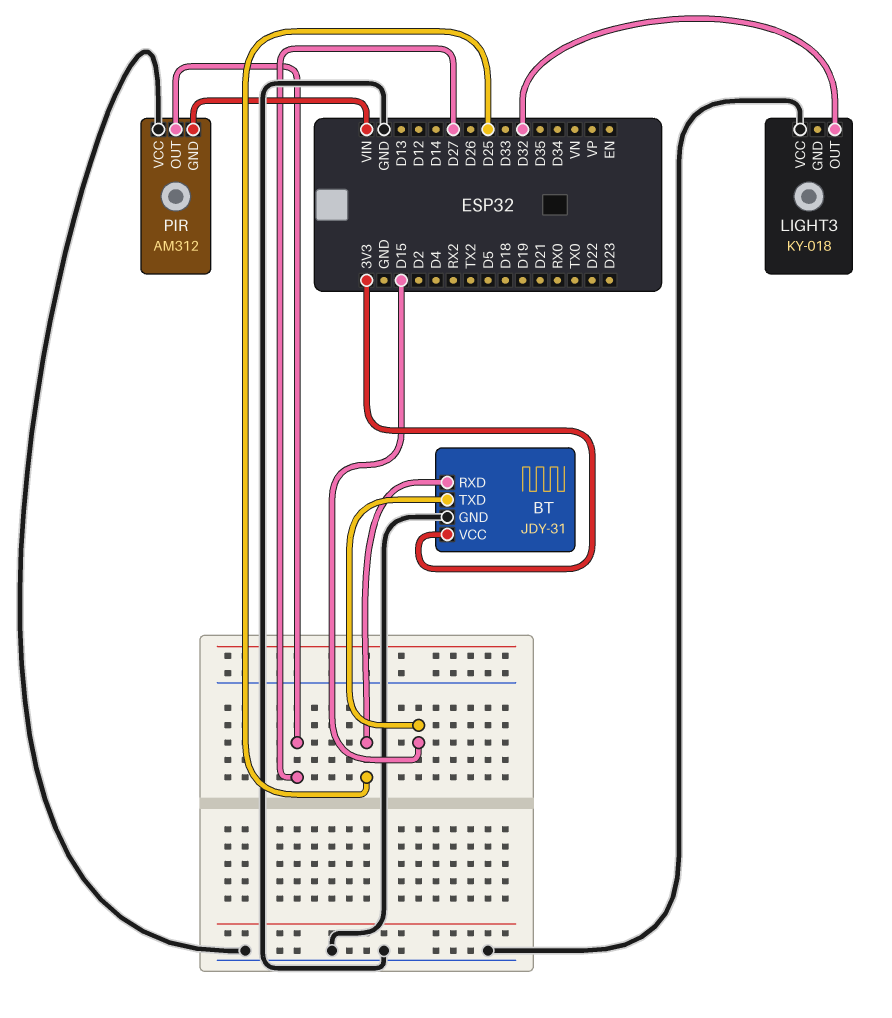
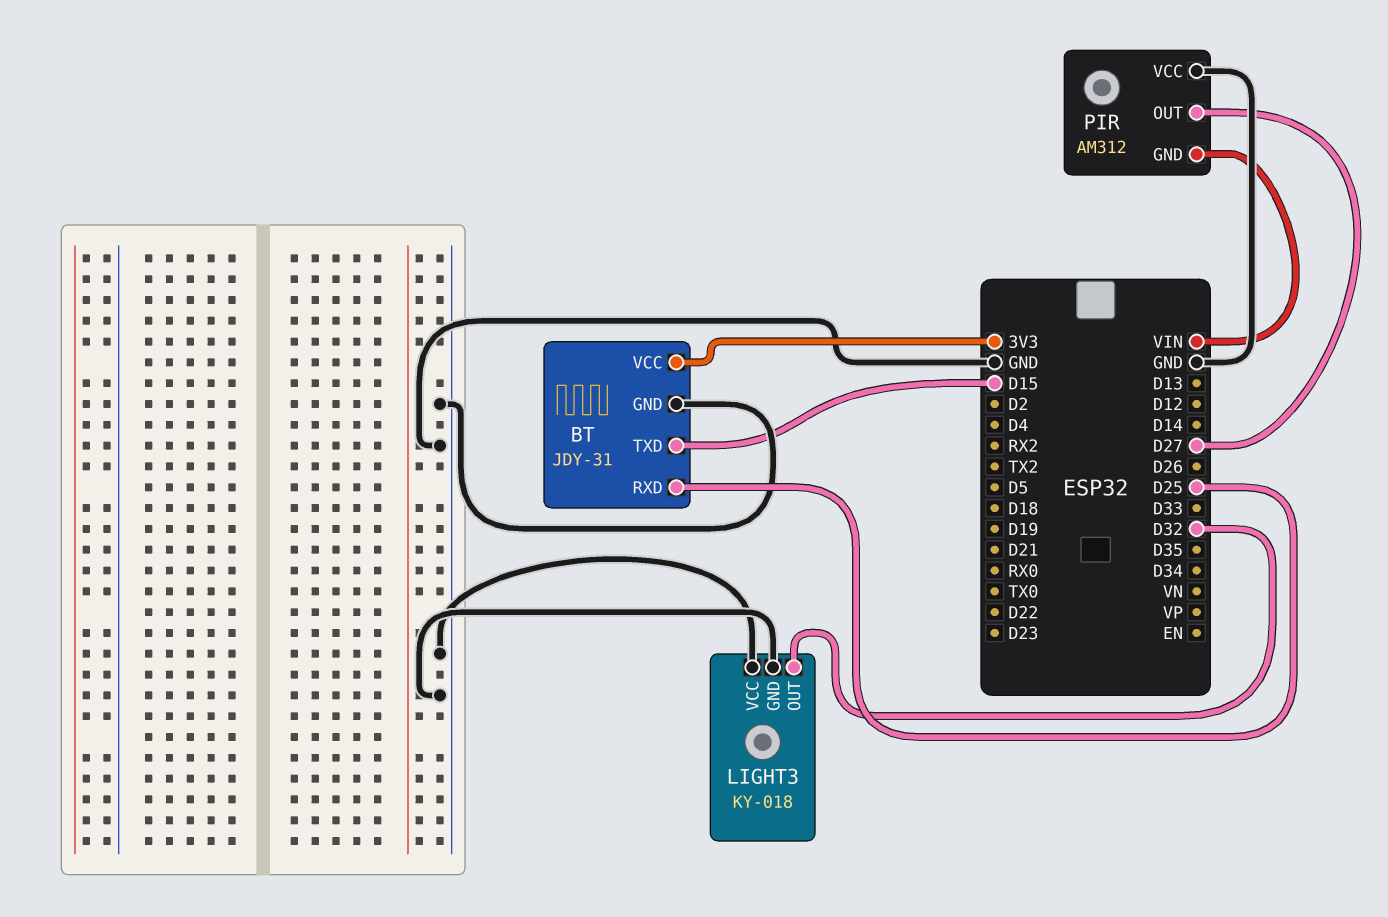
LIGHT3 pin GND: none -> GND

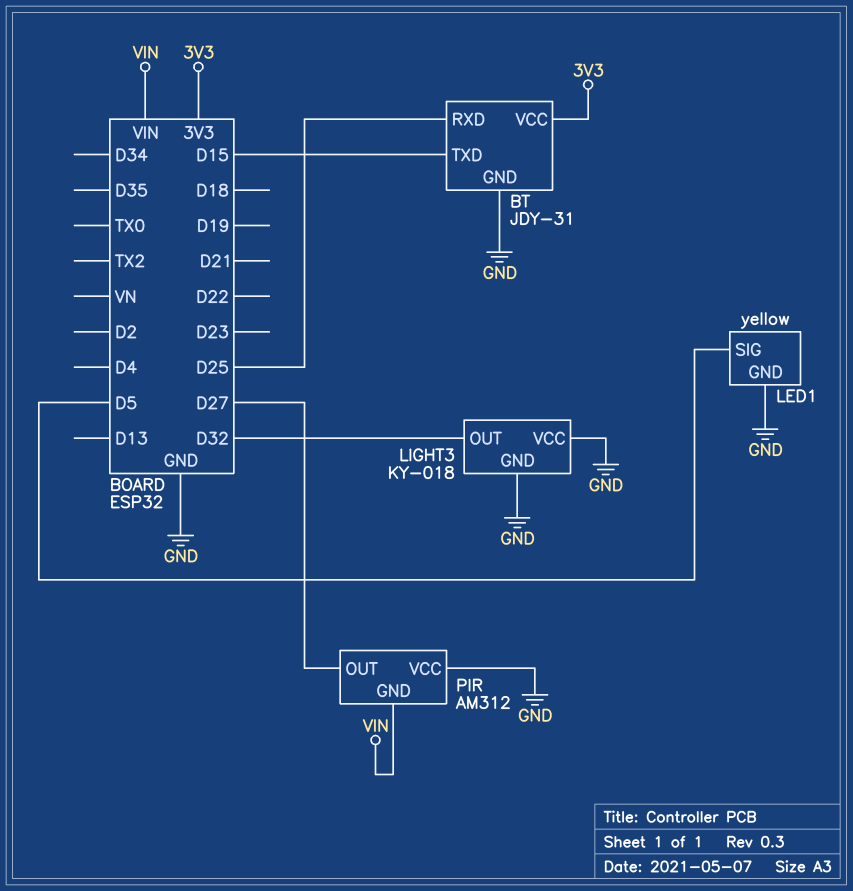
LED1: none -> yellow
LED1 pin GND: none -> GND
LED1 pin SIG: none -> D5

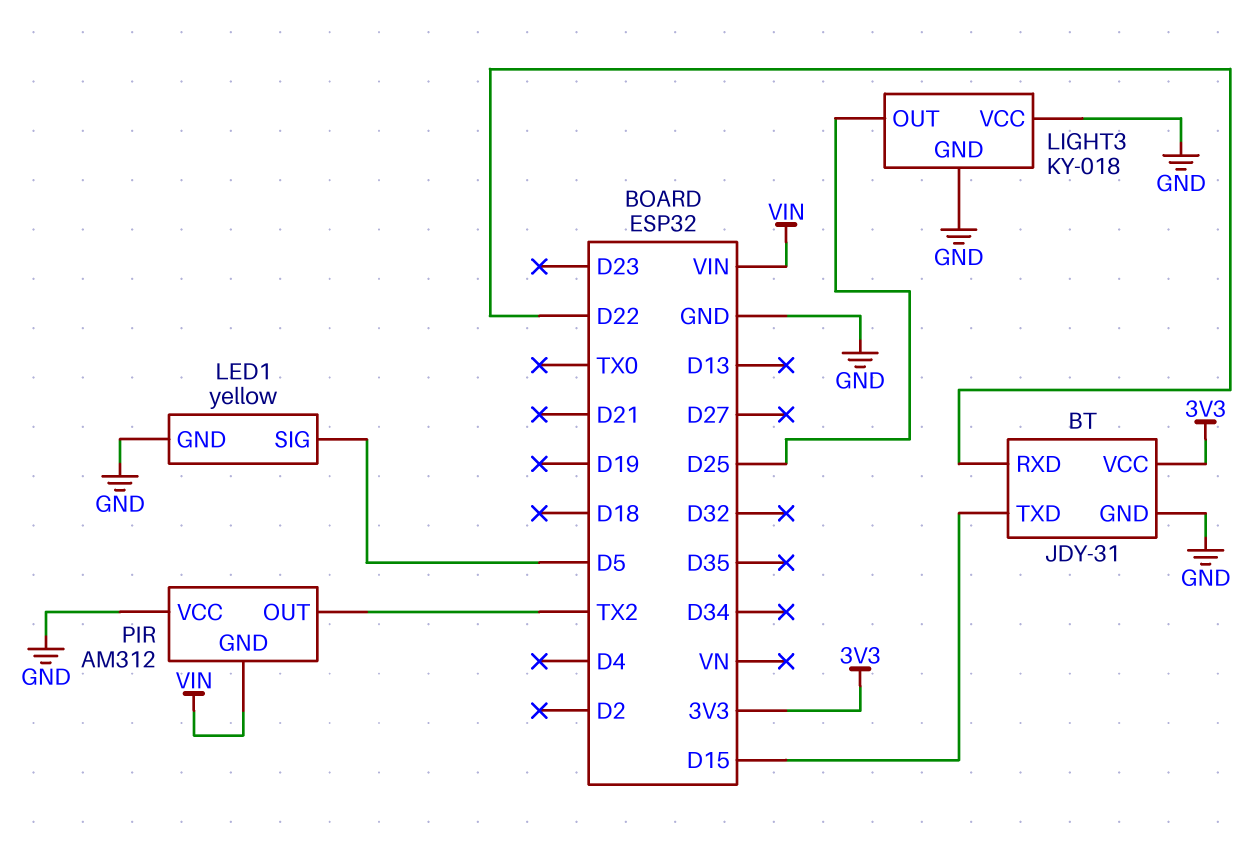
BT pin RXD: D25 -> D22
LIGHT3 pin OUT: D32 -> D25
PIR pin OUT: D27 -> TX2

